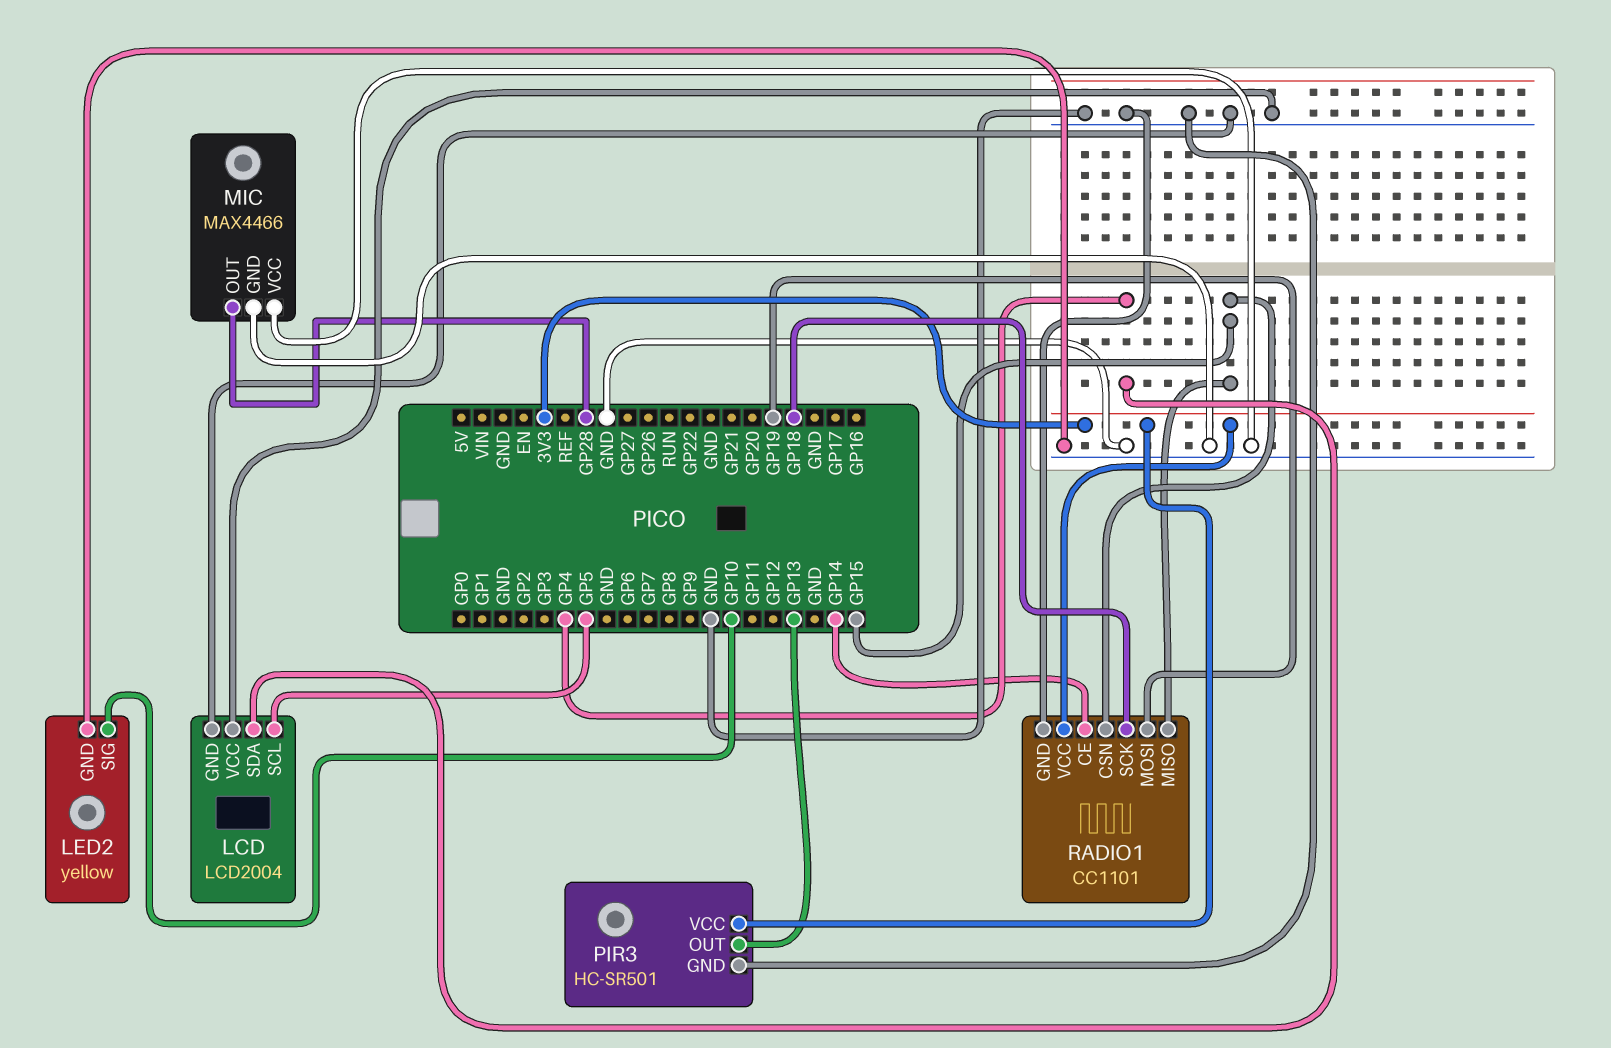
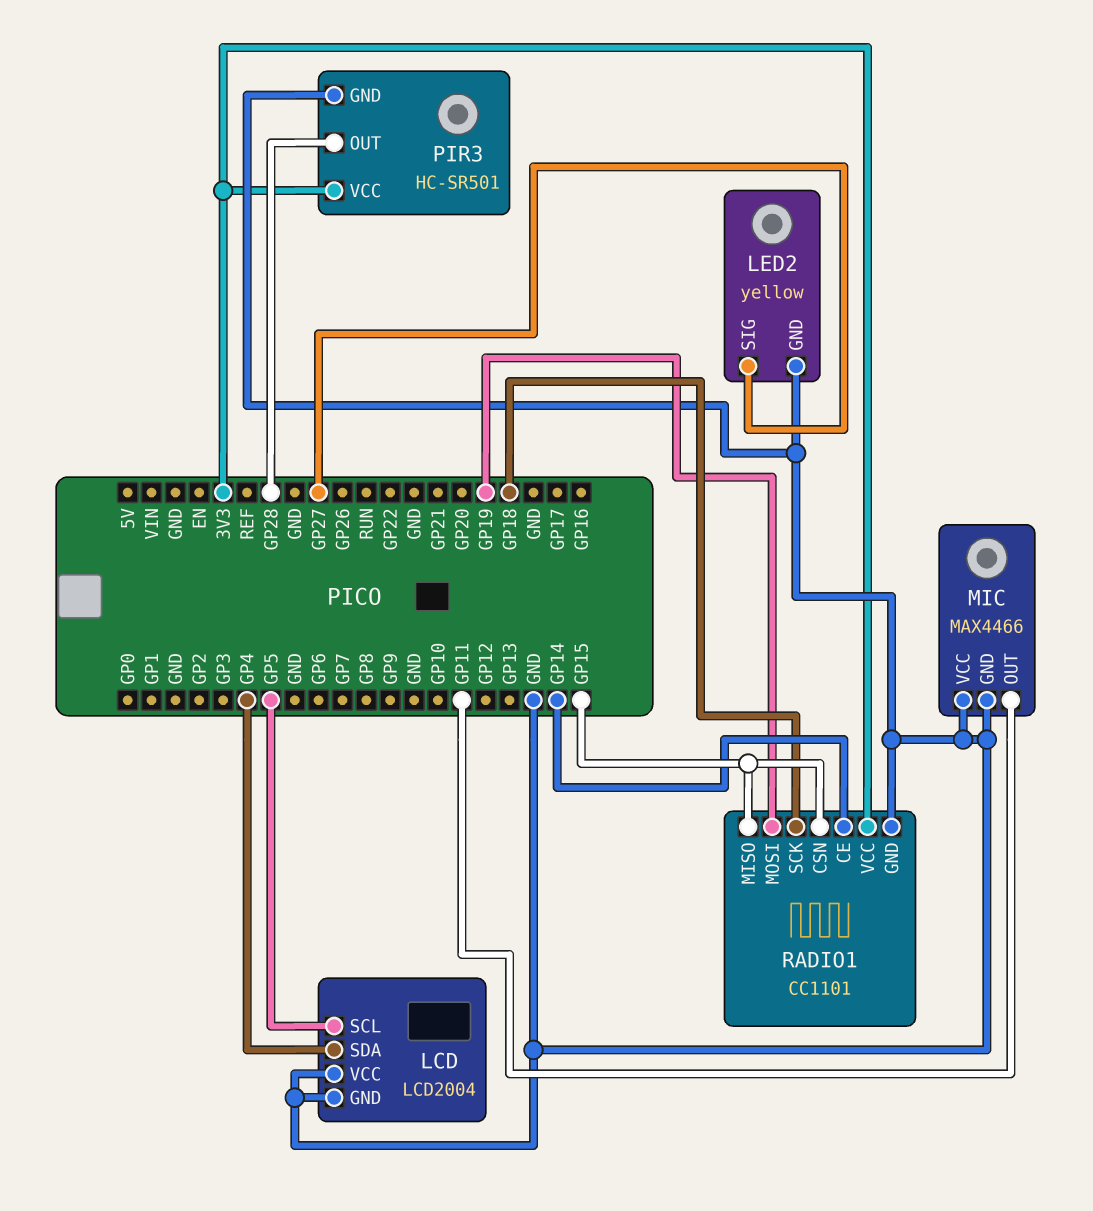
LED2 pin SIG: GP10 -> GP27
MIC pin OUT: GP28 -> GP11
PIR3 pin OUT: GP13 -> GP28

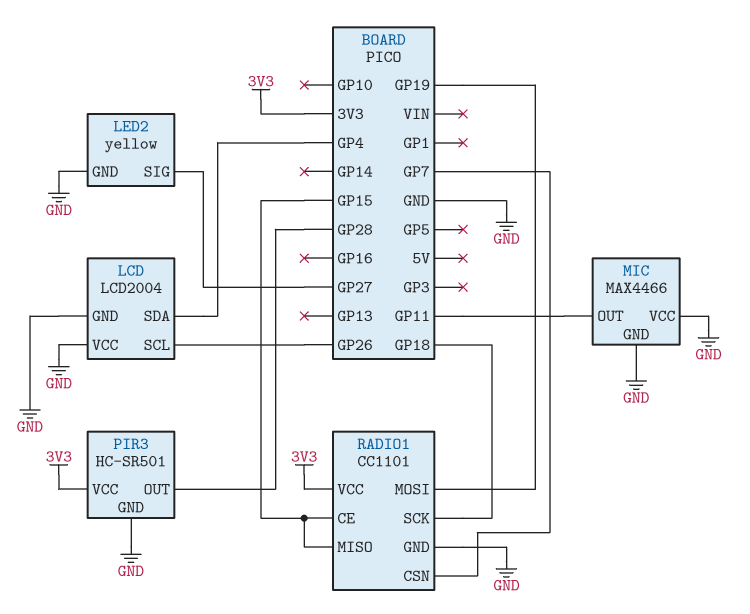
LCD pin SCL: GP5 -> GP26
RADIO1 pin CE: GP14 -> GP15
RADIO1 pin CSN: GP15 -> GP7

